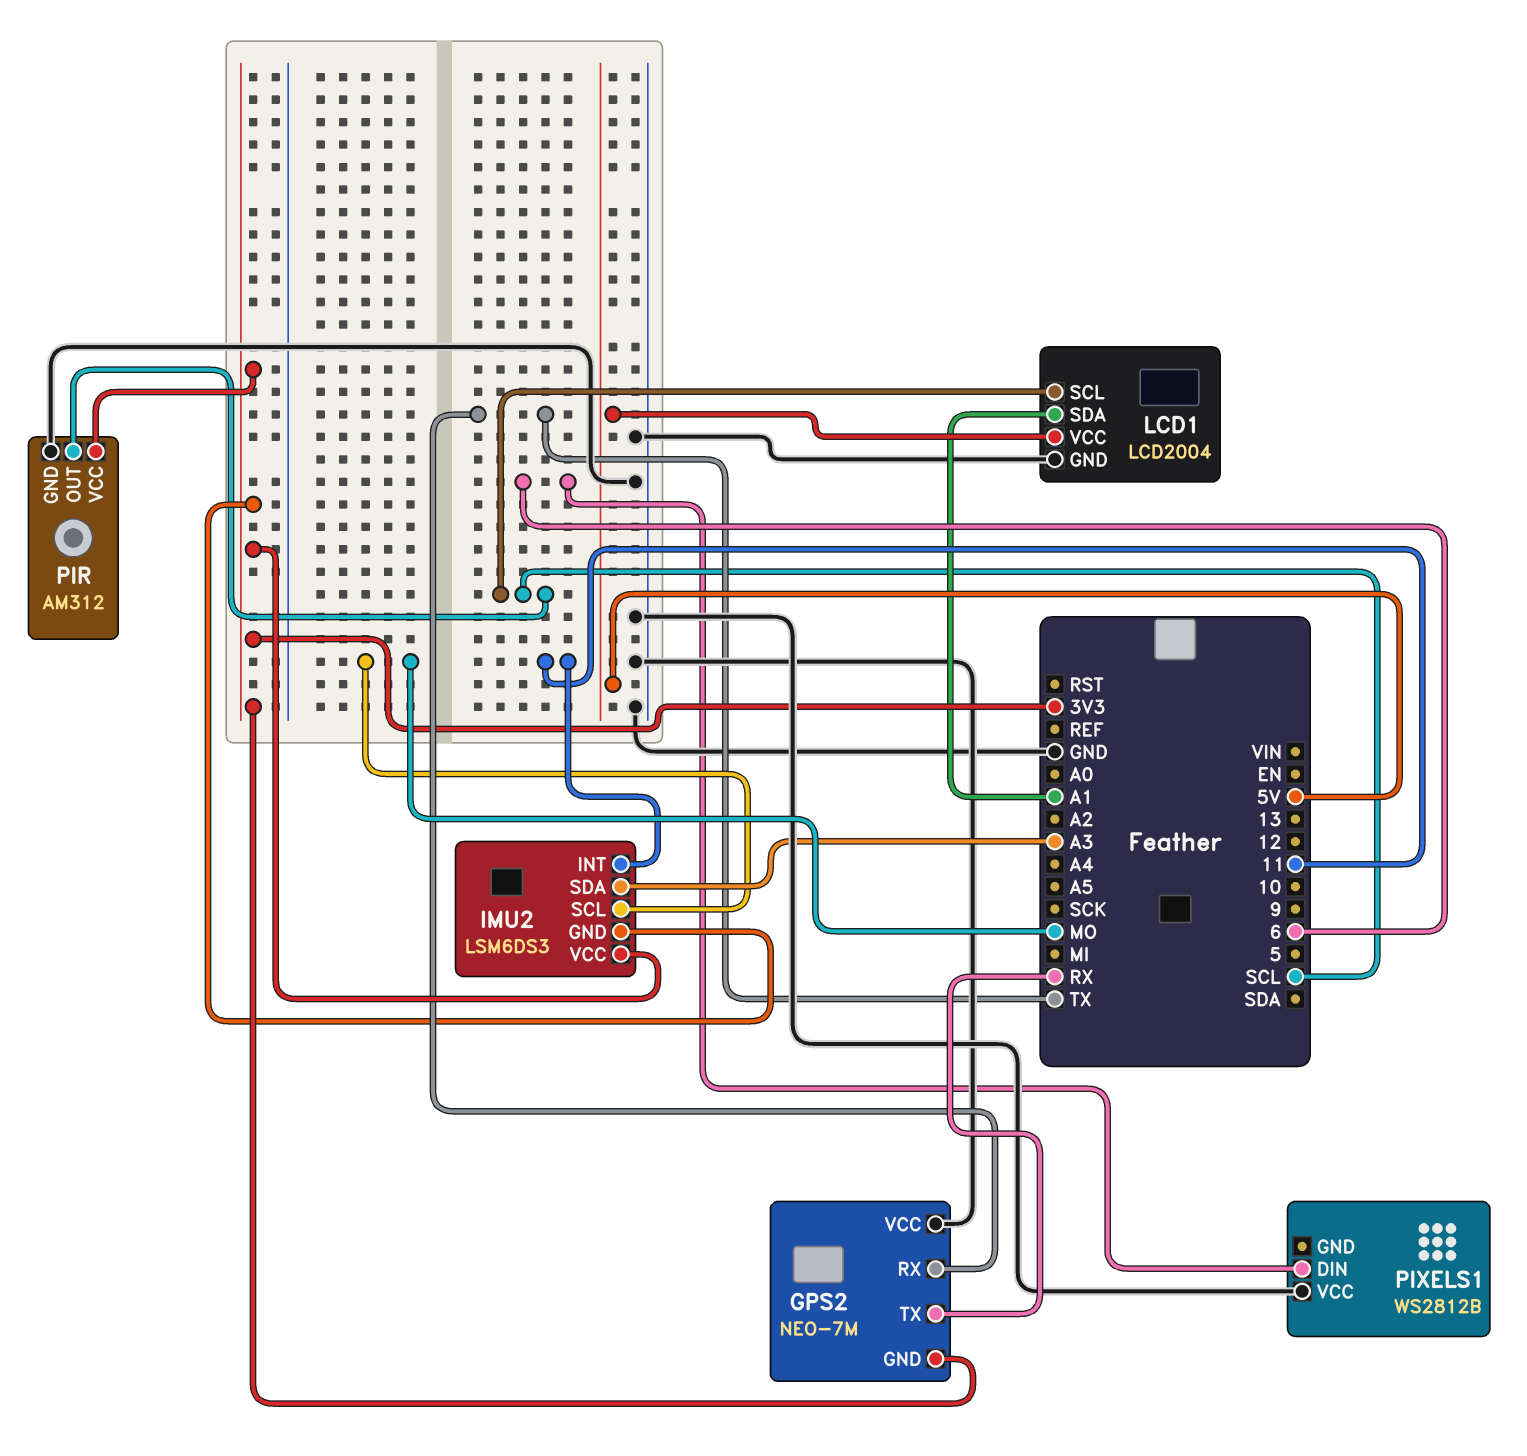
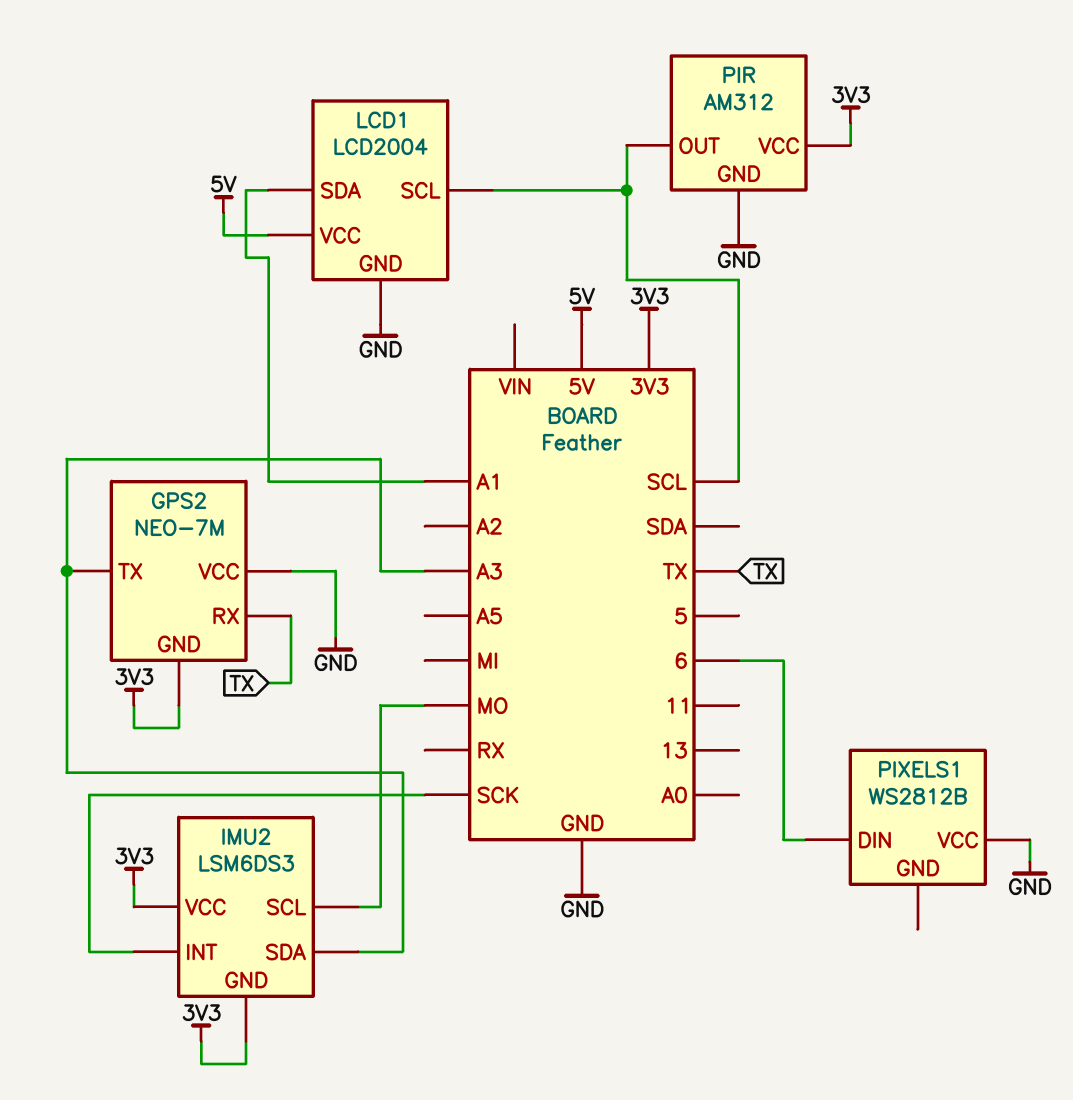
GPS2 pin TX: RX -> A3
IMU2 pin INT: 11 -> SCK

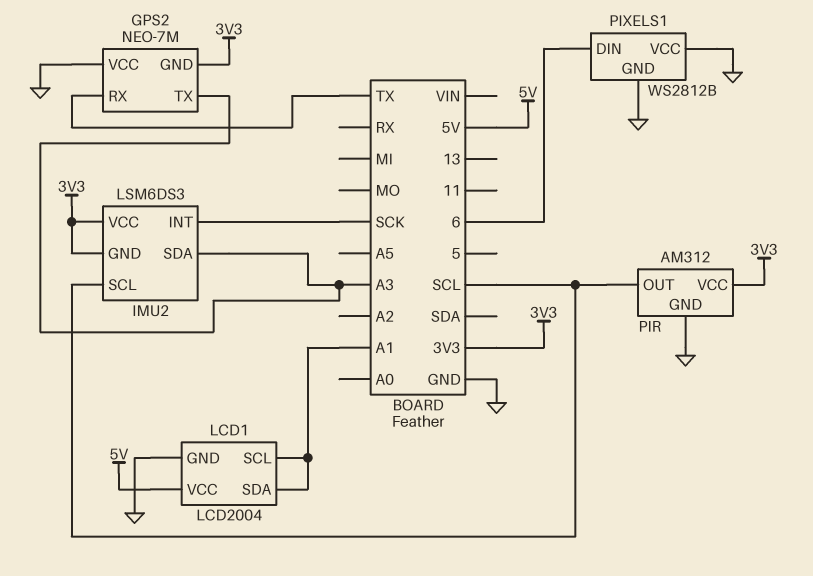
IMU2 pin SCL: MO -> SCL
LCD1 pin SCL: SCL -> A1
PIXELS1 pin GND: none -> GND

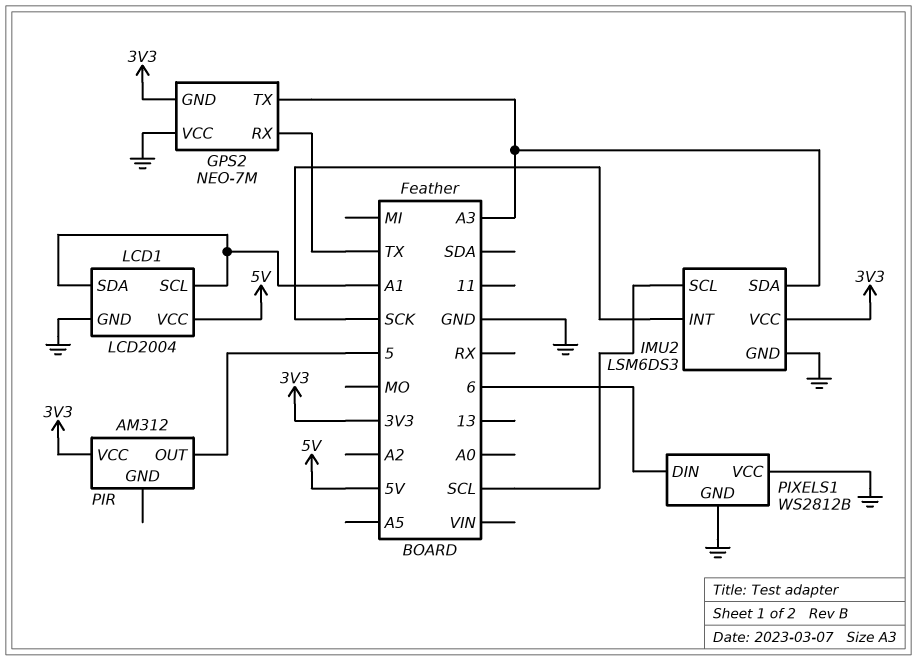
IMU2 pin GND: 3V3 -> GND
PIR pin GND: GND -> none
PIR pin OUT: SCL -> 5

